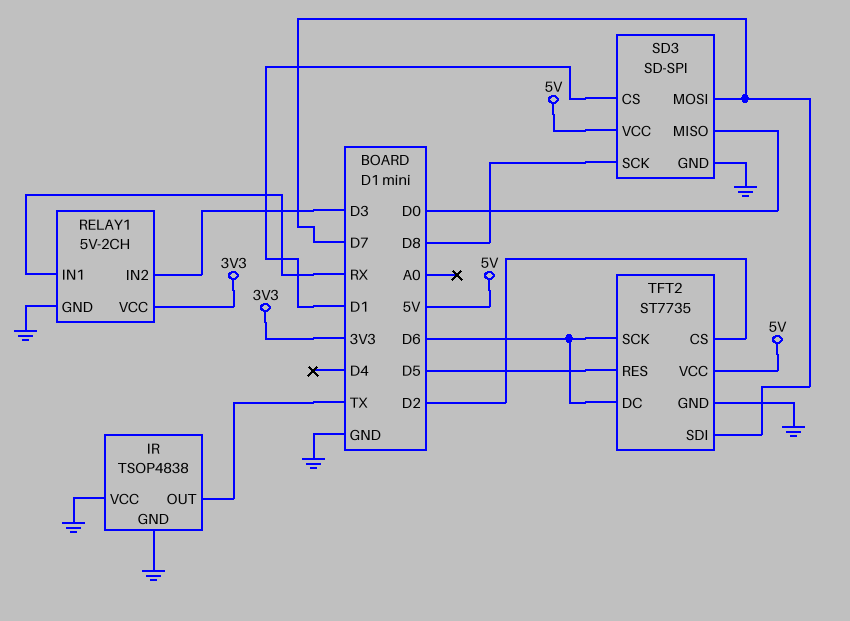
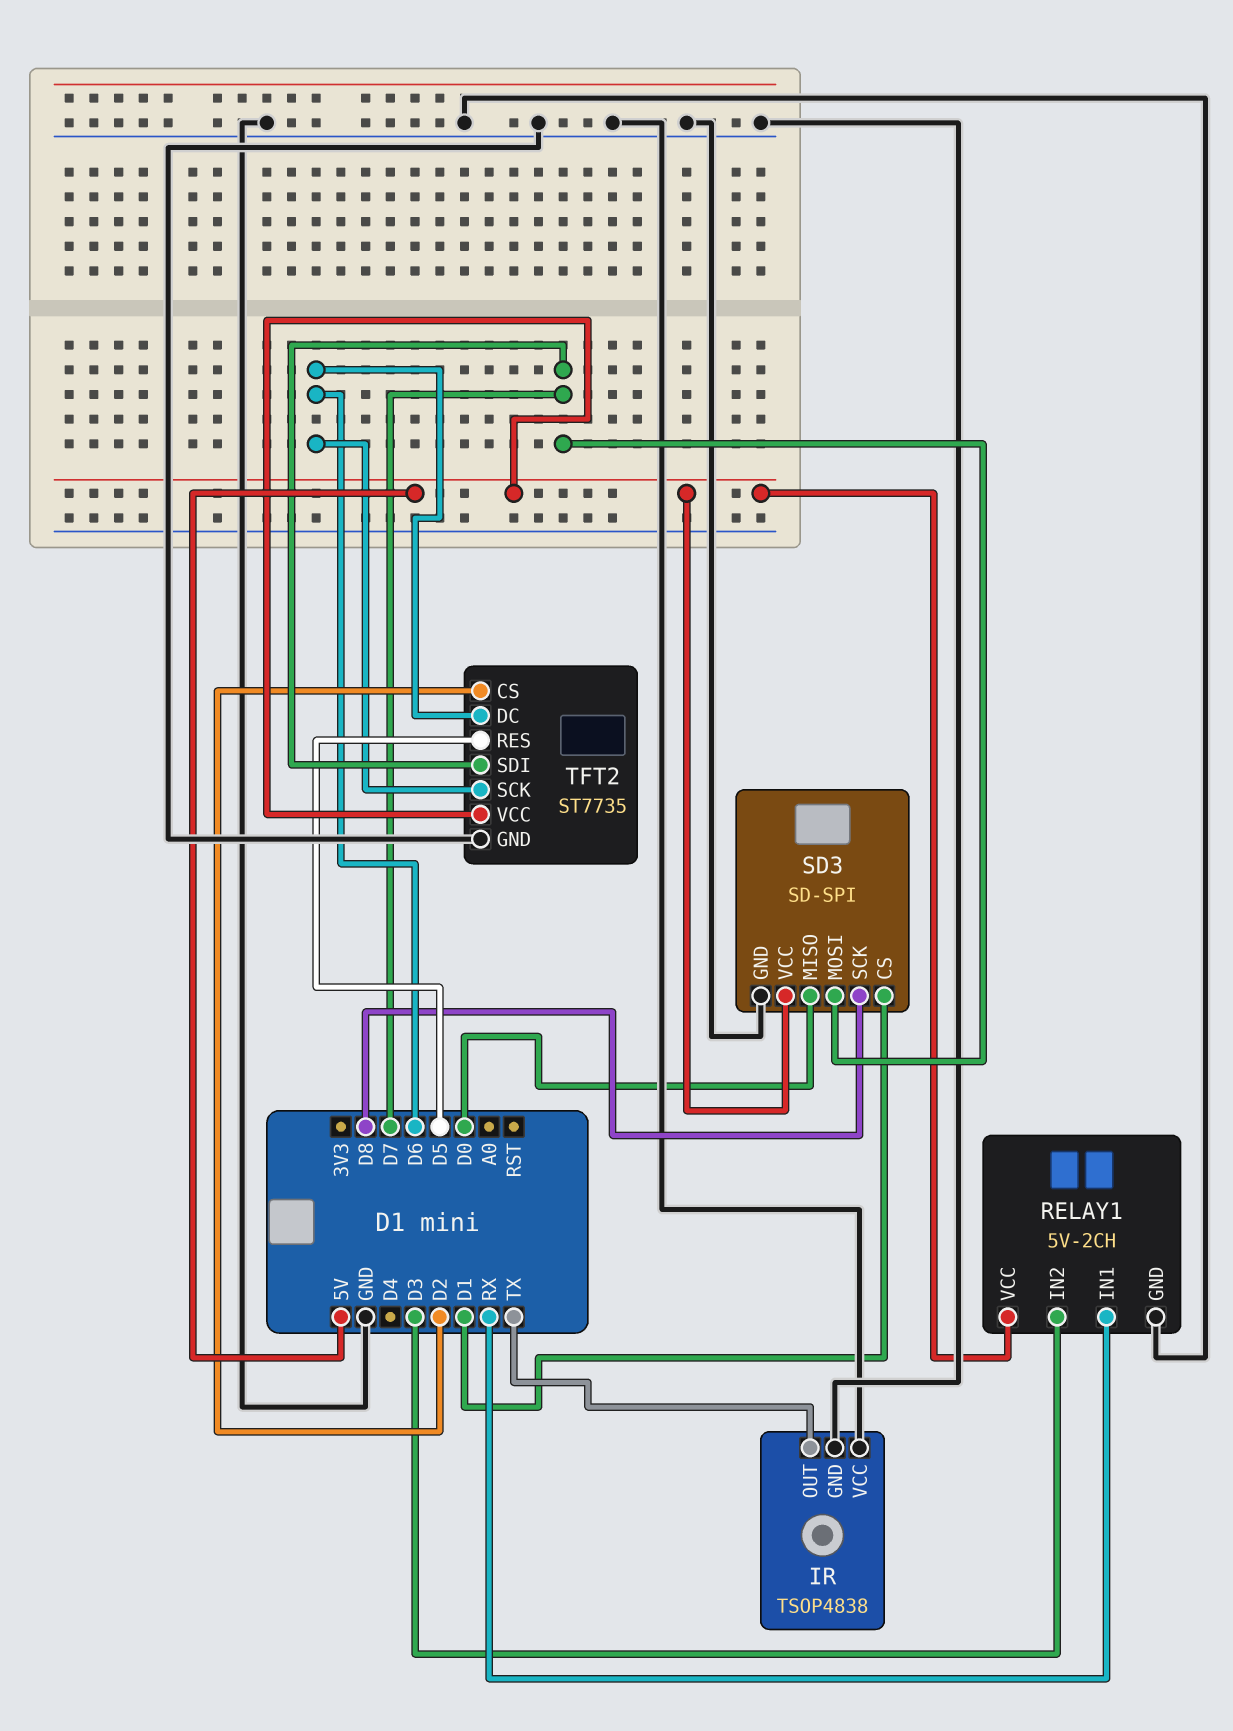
RELAY1 pin VCC: 3V3 -> 5V

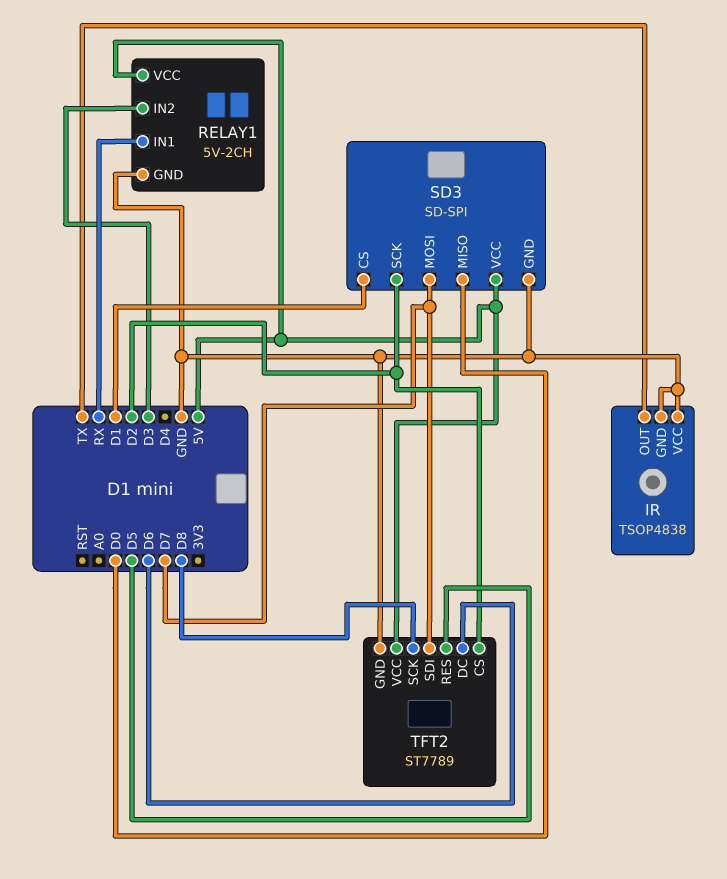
SD3 pin SCK: D8 -> D2
TFT2: ST7735 -> ST7789
TFT2 pin SCK: D6 -> D8

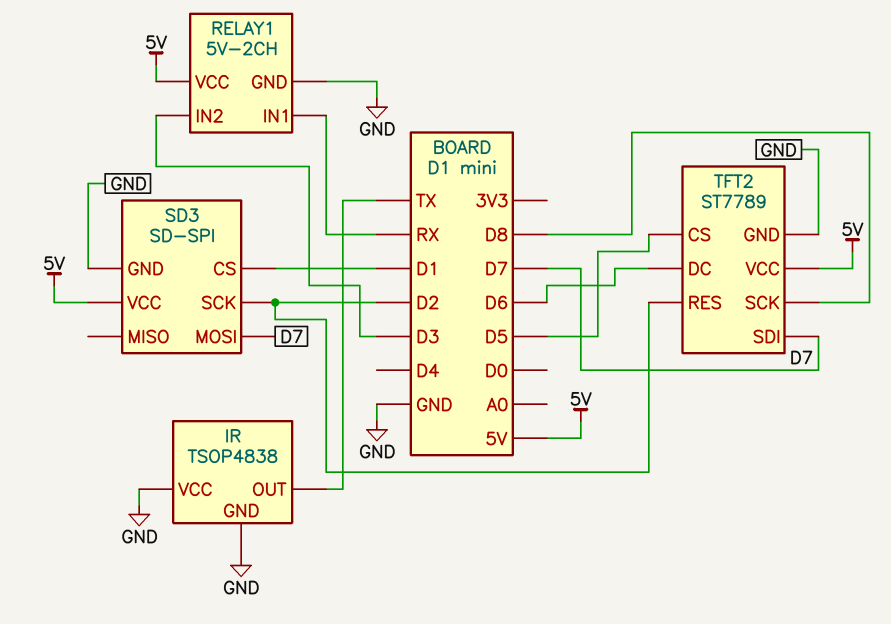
SD3 pin MISO: D0 -> none
TFT2 pin CS: D2 -> D5
TFT2 pin RES: D5 -> D2

